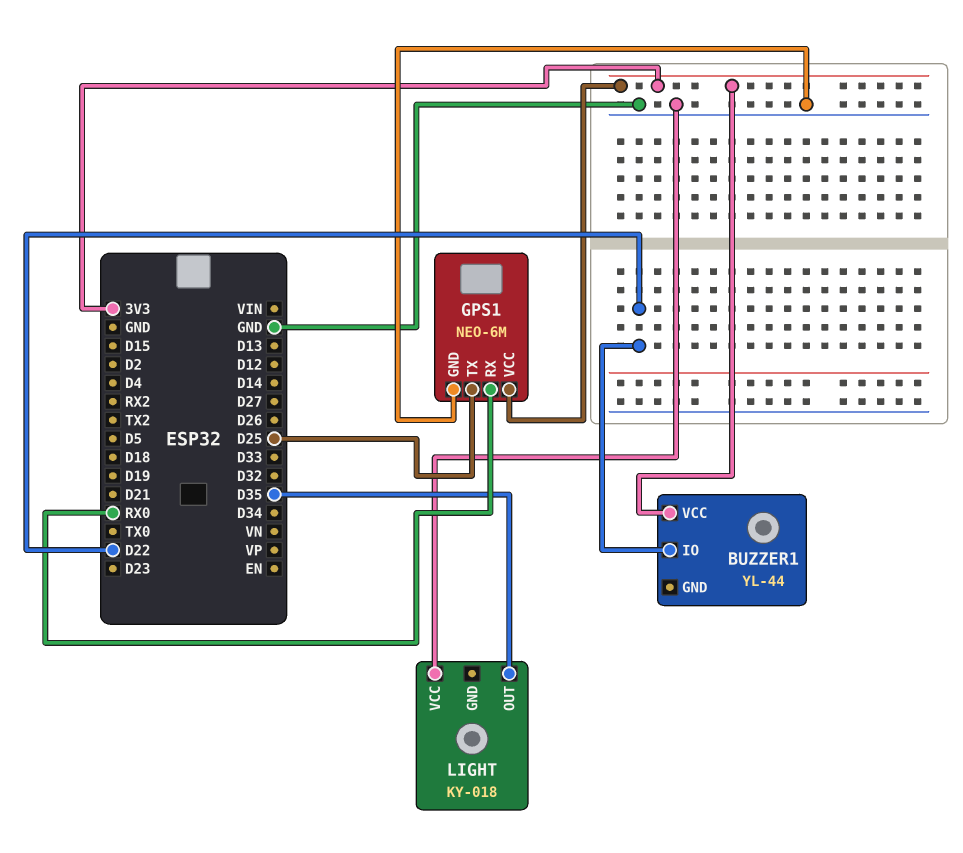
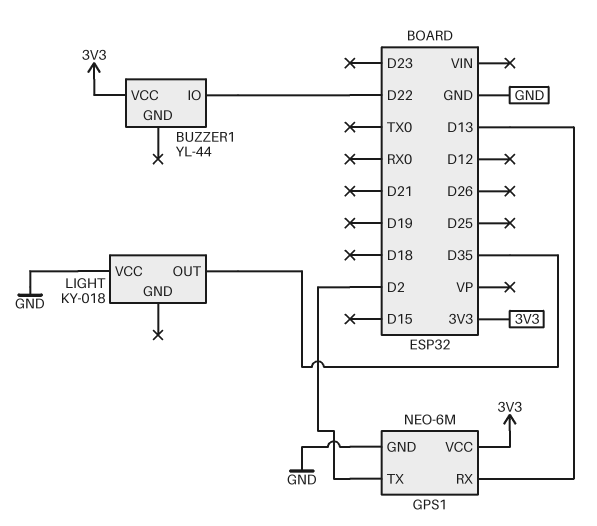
GPS1 pin RX: RX0 -> D13
GPS1 pin TX: D25 -> D2

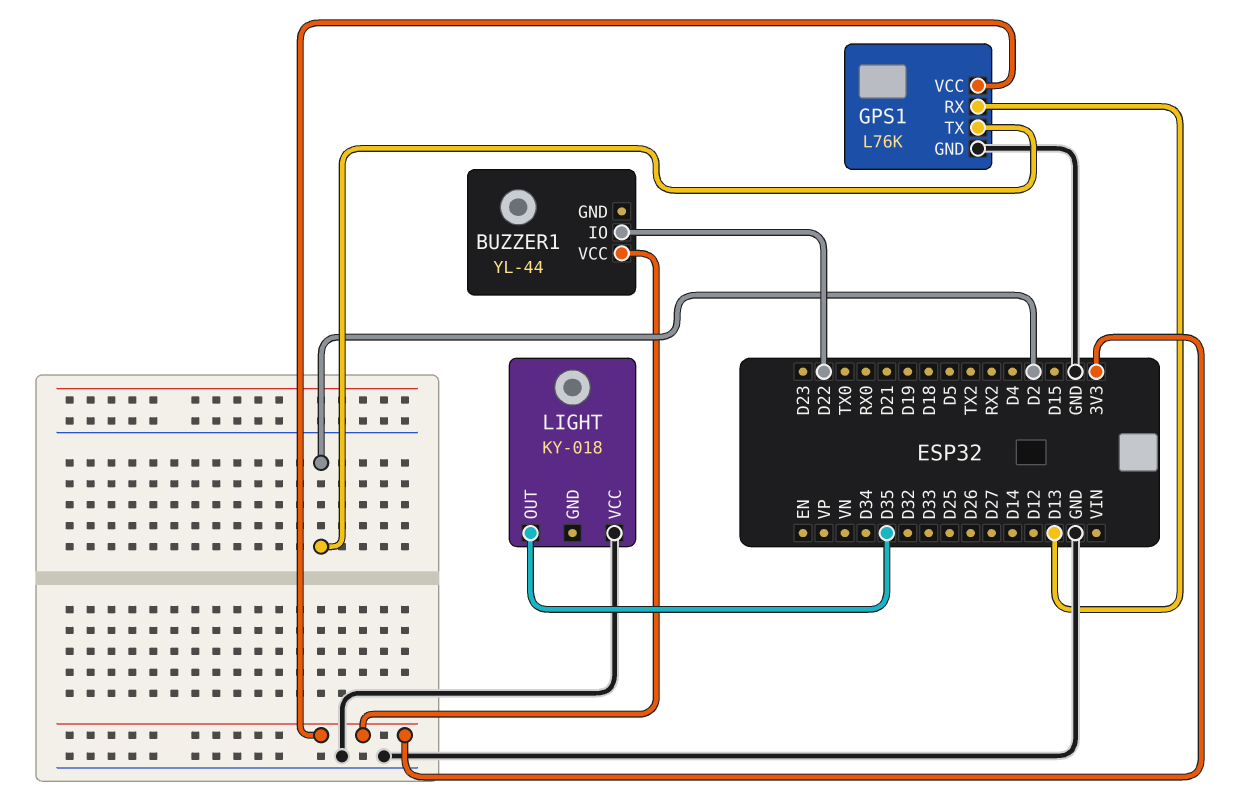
GPS1: NEO-6M -> L76K

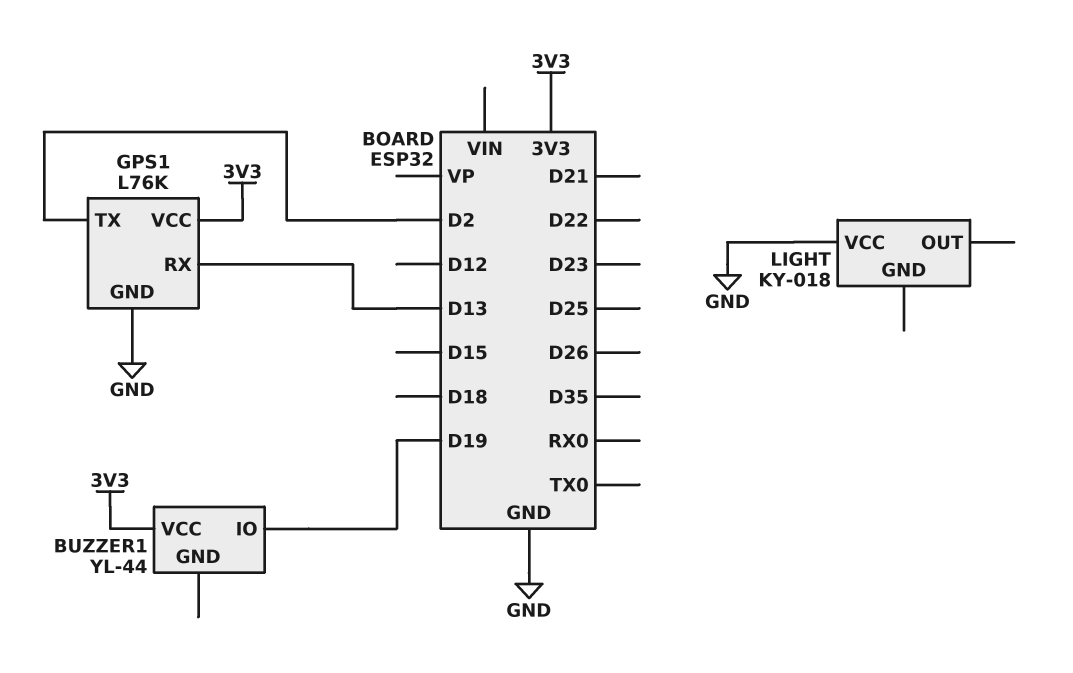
BUZZER1 pin IO: D22 -> D19
LIGHT pin OUT: D35 -> none

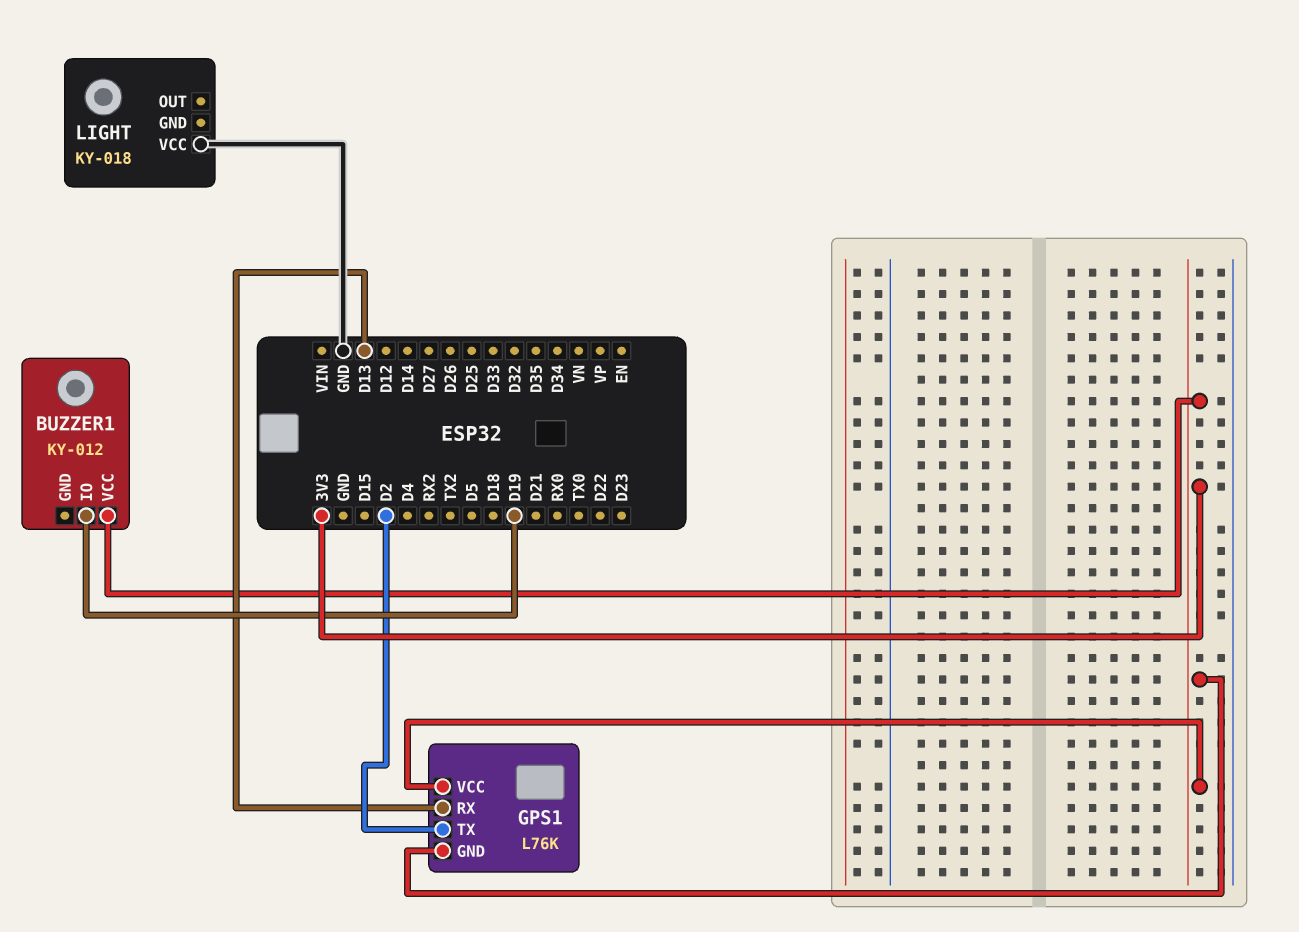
BUZZER1: YL-44 -> KY-012
GPS1 pin GND: GND -> 3V3

